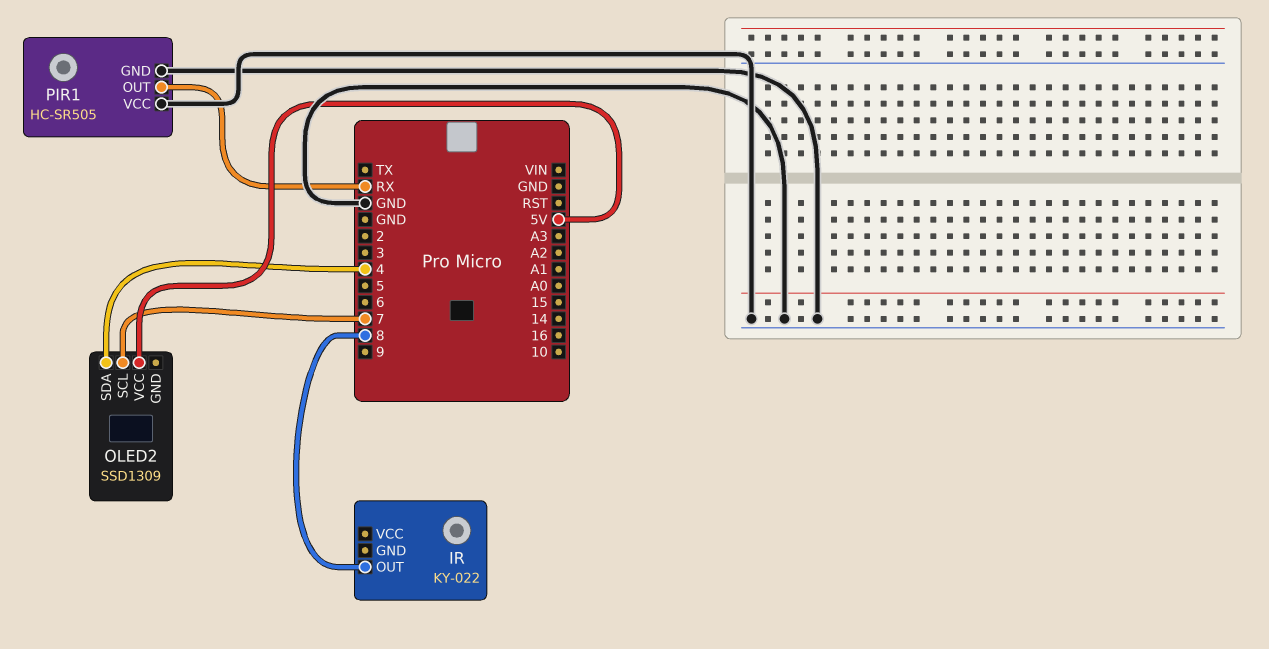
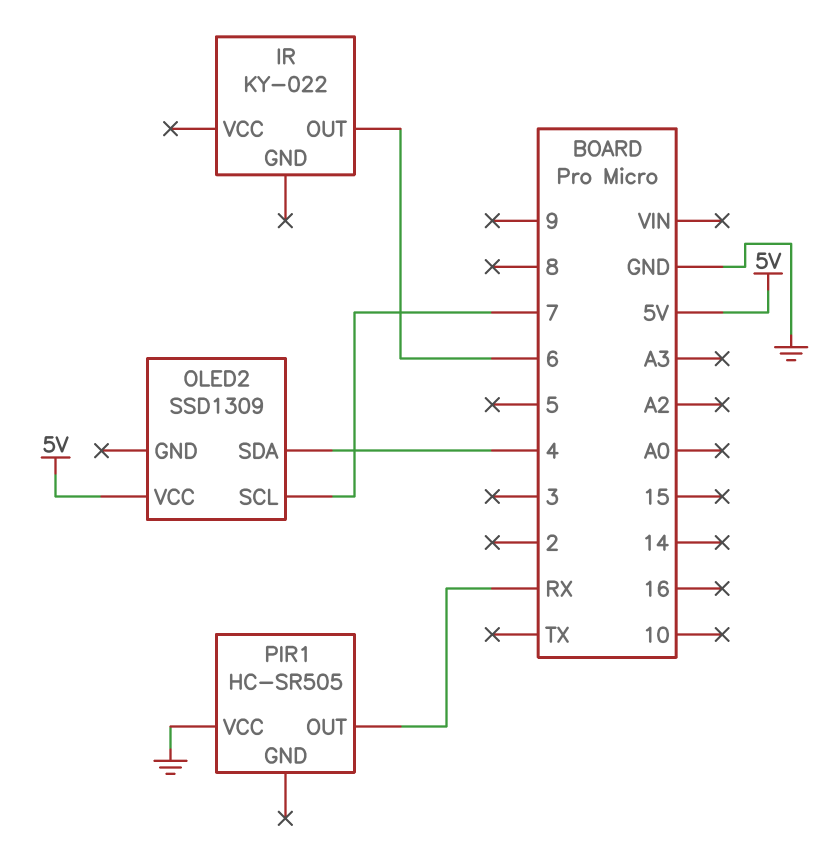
IR pin OUT: 8 -> 6
PIR1 pin GND: GND -> none

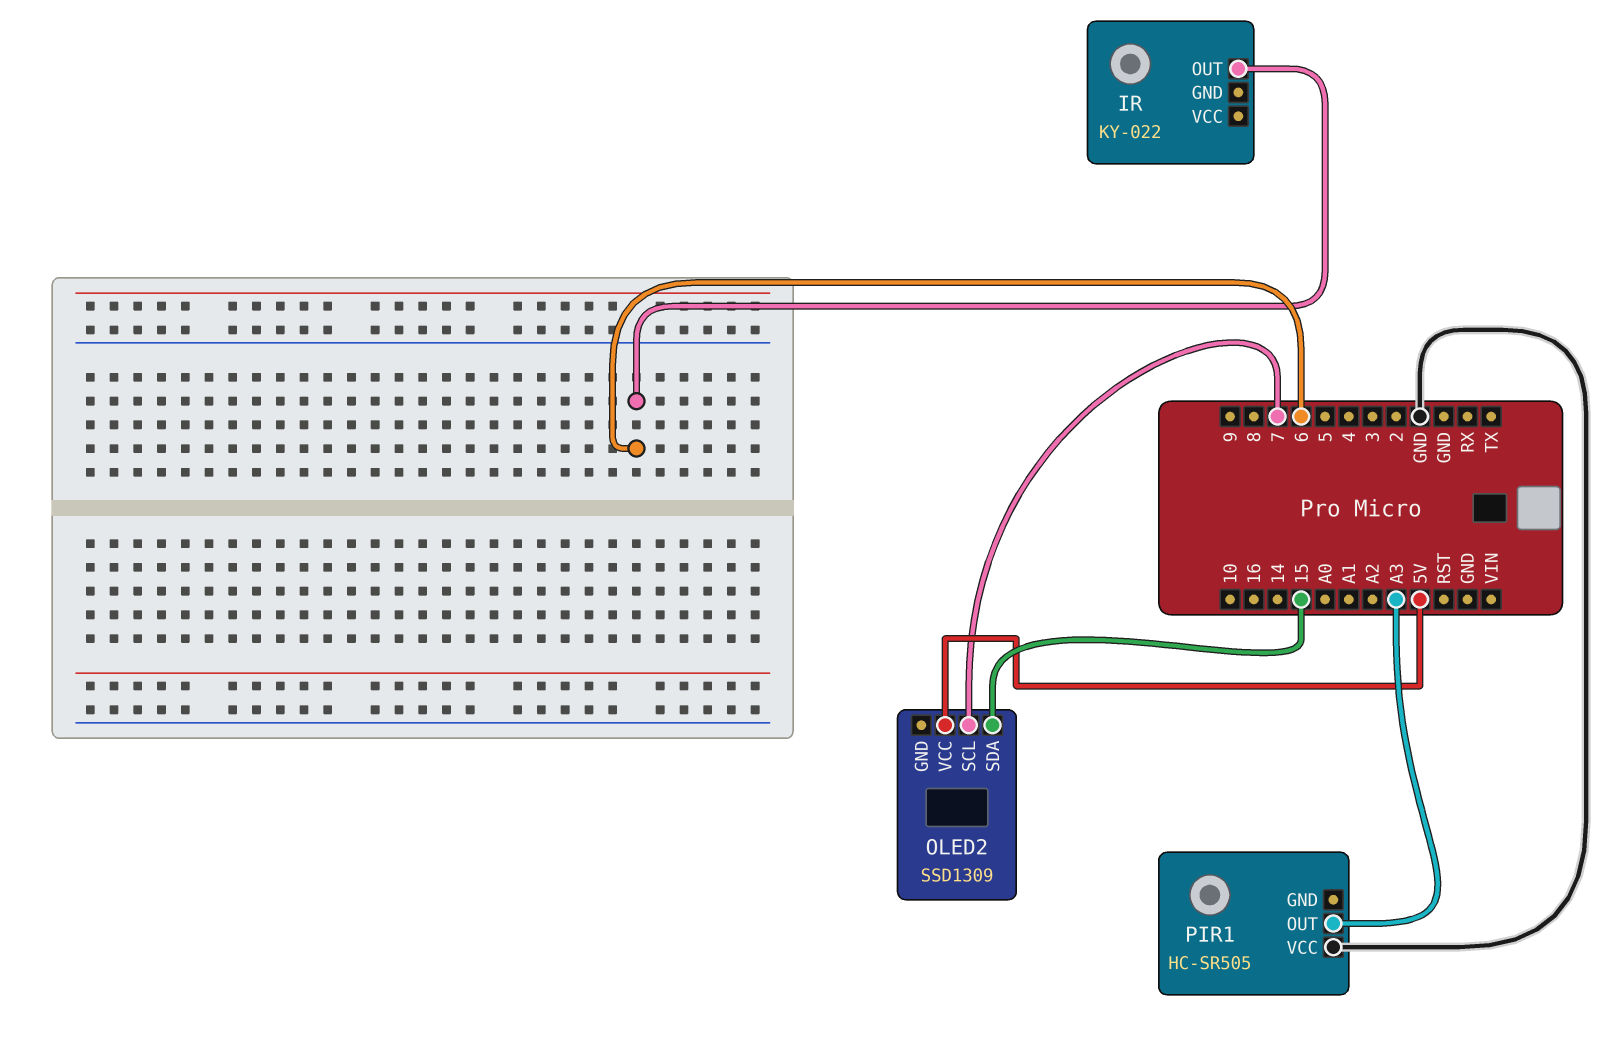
OLED2 pin SDA: 4 -> 15
PIR1 pin OUT: RX -> A3

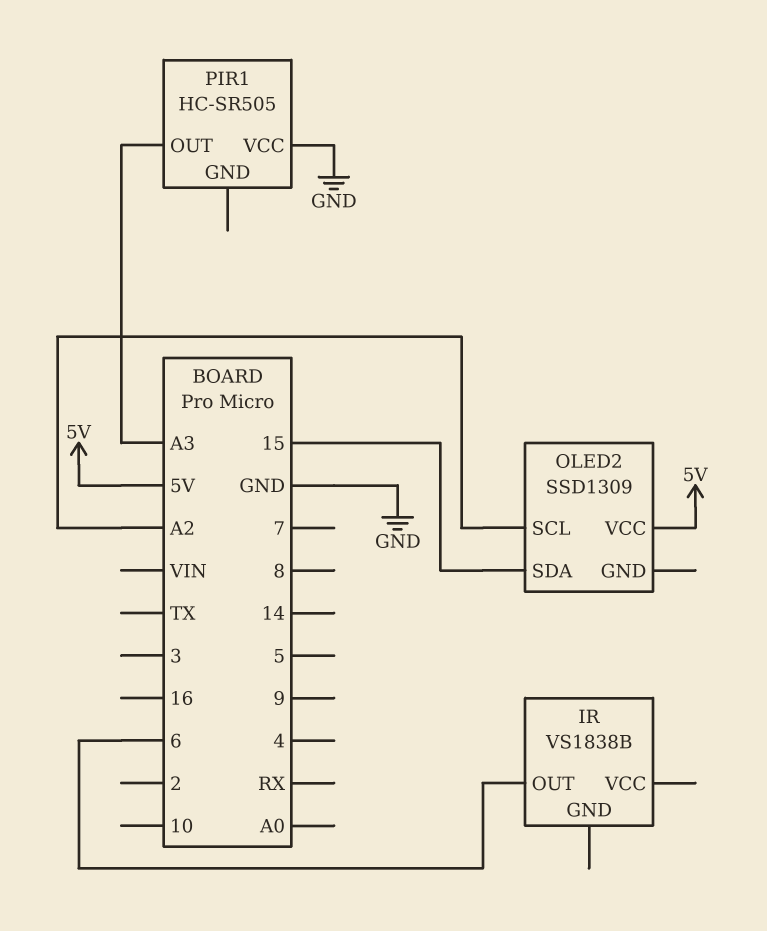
IR: KY-022 -> VS1838B
OLED2 pin SCL: 7 -> A2

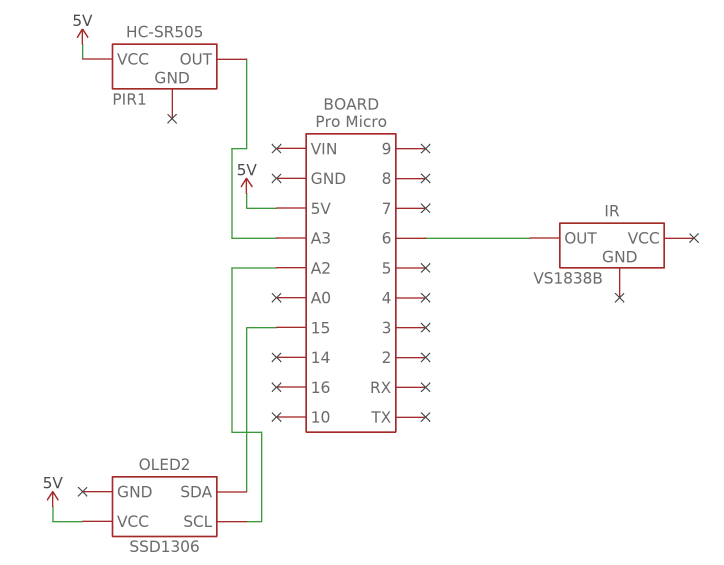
OLED2: SSD1309 -> SSD1306
PIR1 pin VCC: GND -> 5V

